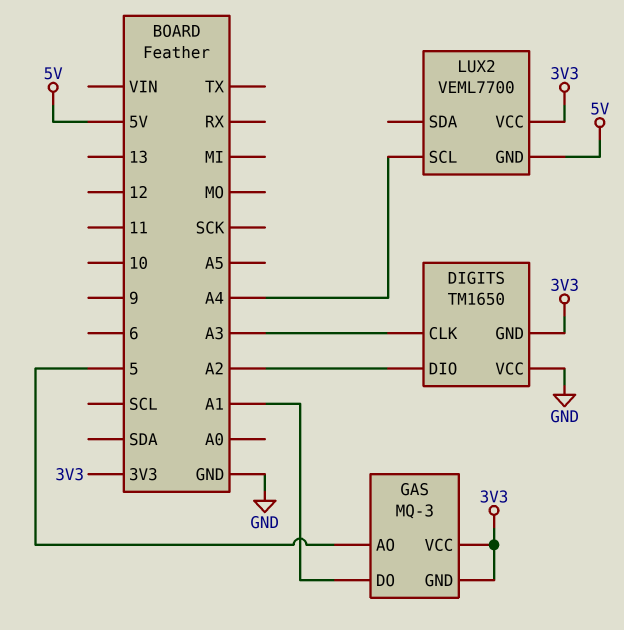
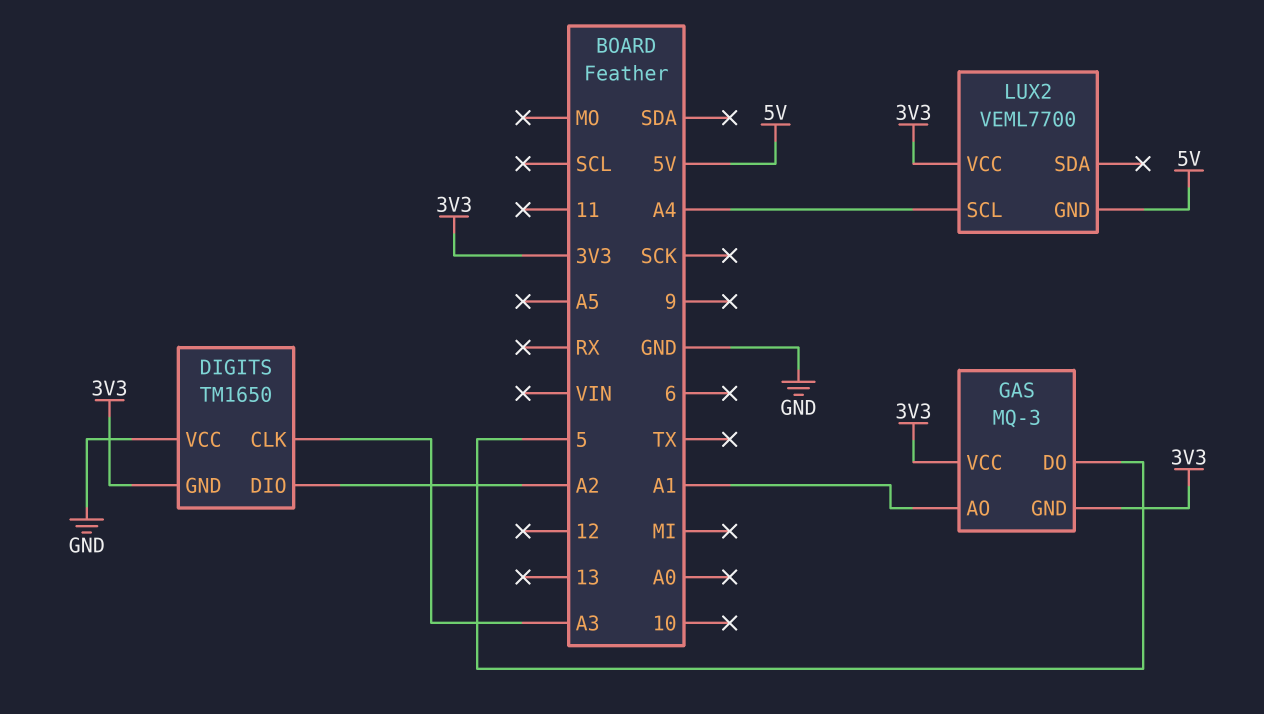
GAS pin AO: 5 -> A1
GAS pin DO: A1 -> 5

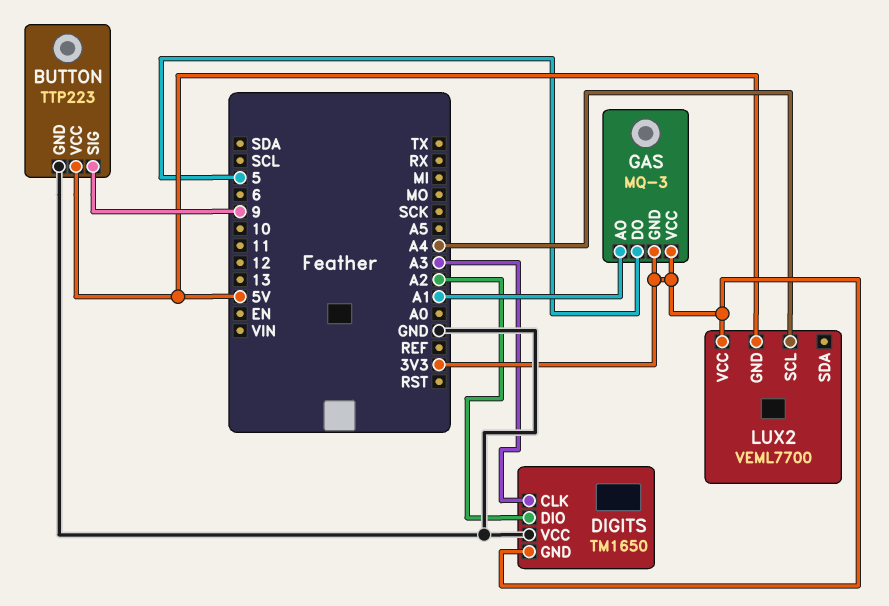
BUTTON: none -> TTP223
BUTTON pin GND: none -> GND
BUTTON pin SIG: none -> 9
BUTTON pin VCC: none -> 5V

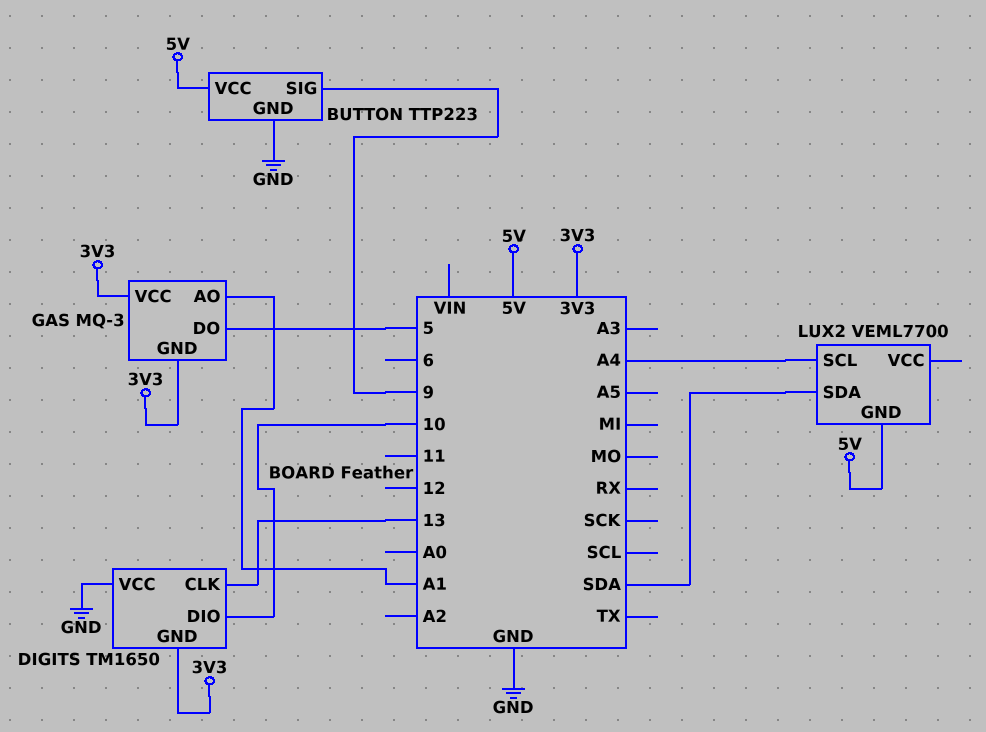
DIGITS pin CLK: A3 -> 13
DIGITS pin DIO: A2 -> 10
LUX2 pin SDA: none -> SDA
LUX2 pin VCC: 3V3 -> none

